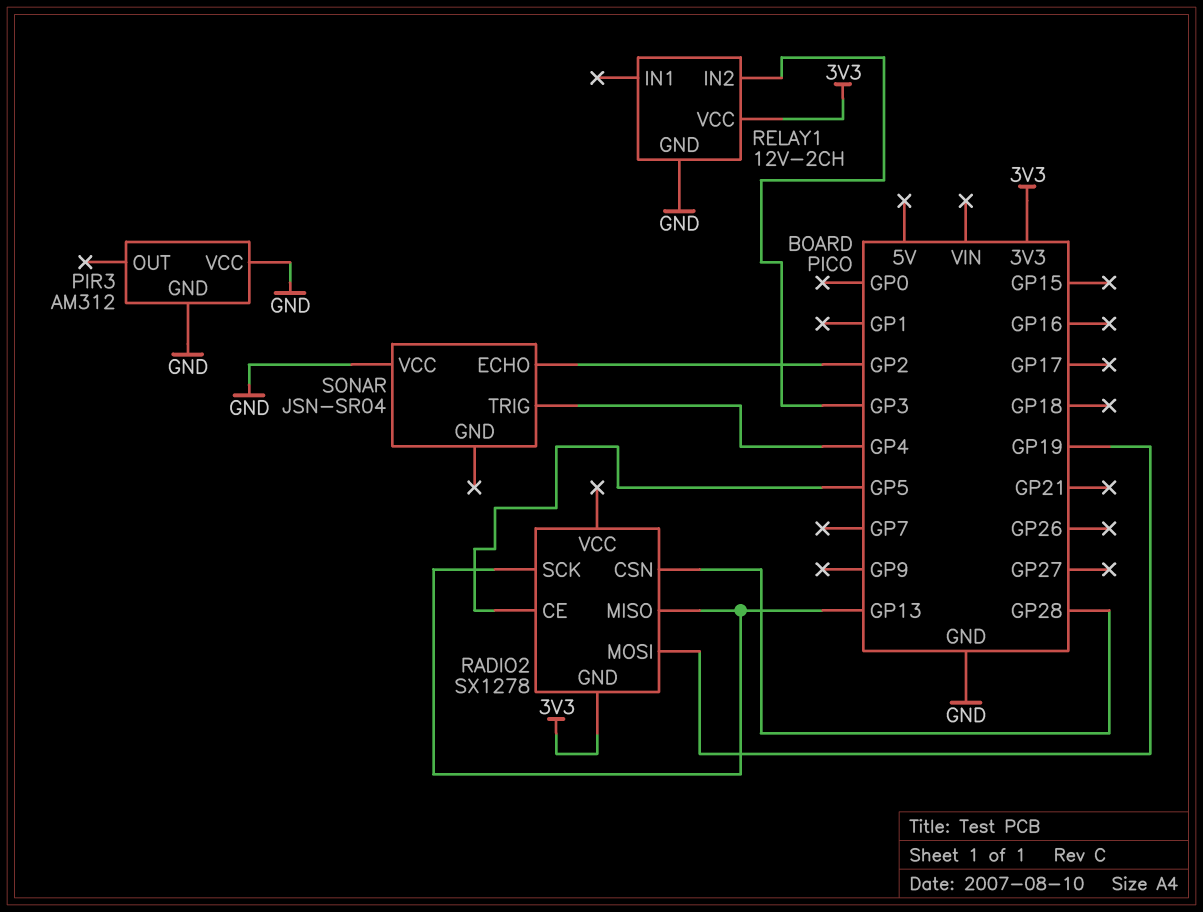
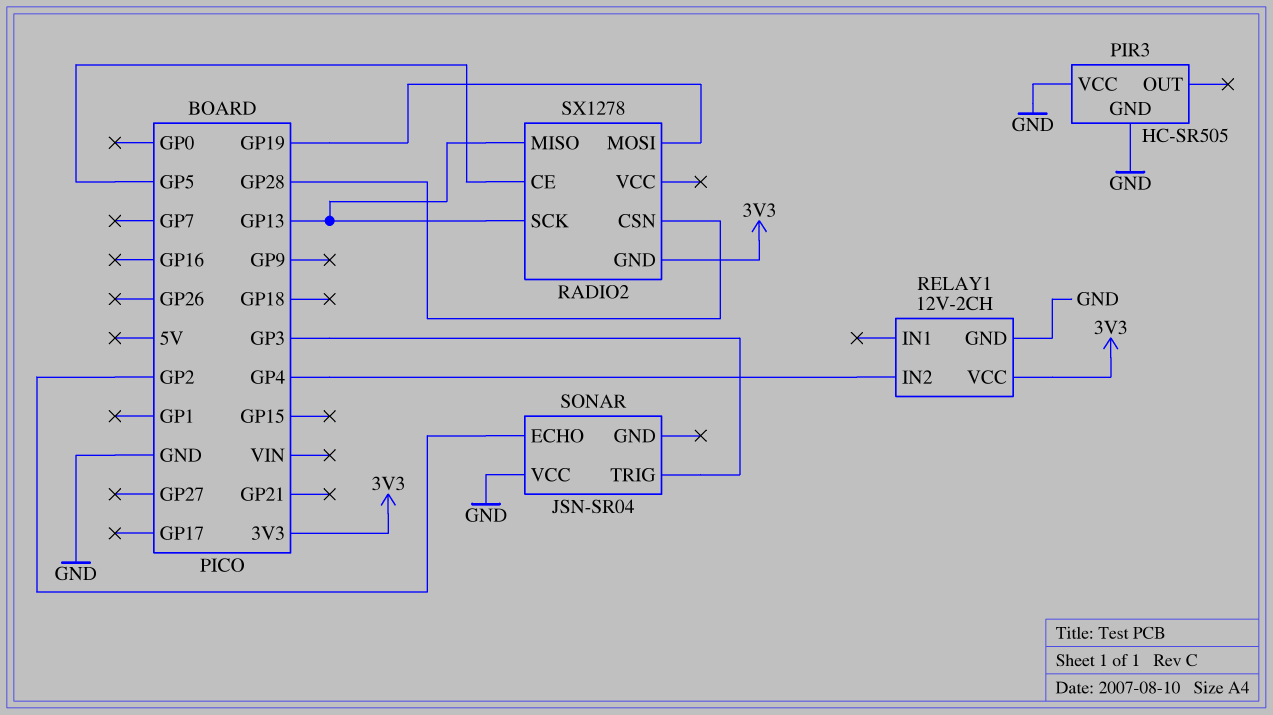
PIR3: AM312 -> HC-SR505
RELAY1 pin IN2: GP3 -> GP4
SONAR pin TRIG: GP4 -> GP3

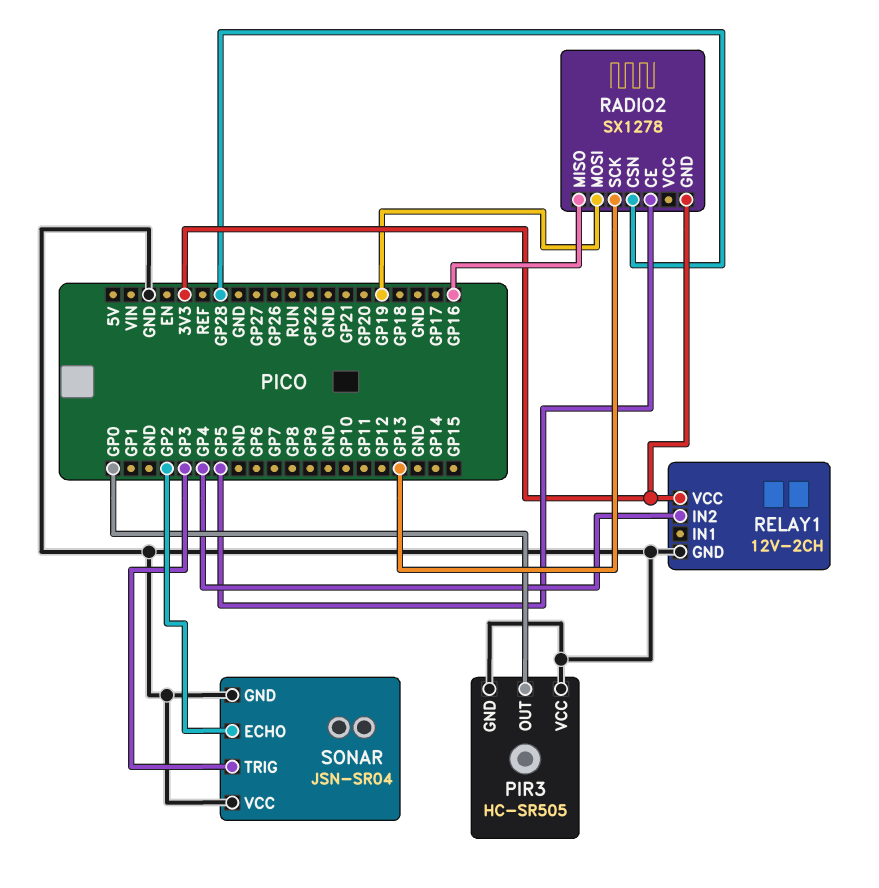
PIR3 pin OUT: none -> GP0
RADIO2 pin MISO: GP13 -> GP16
SONAR pin GND: none -> GND

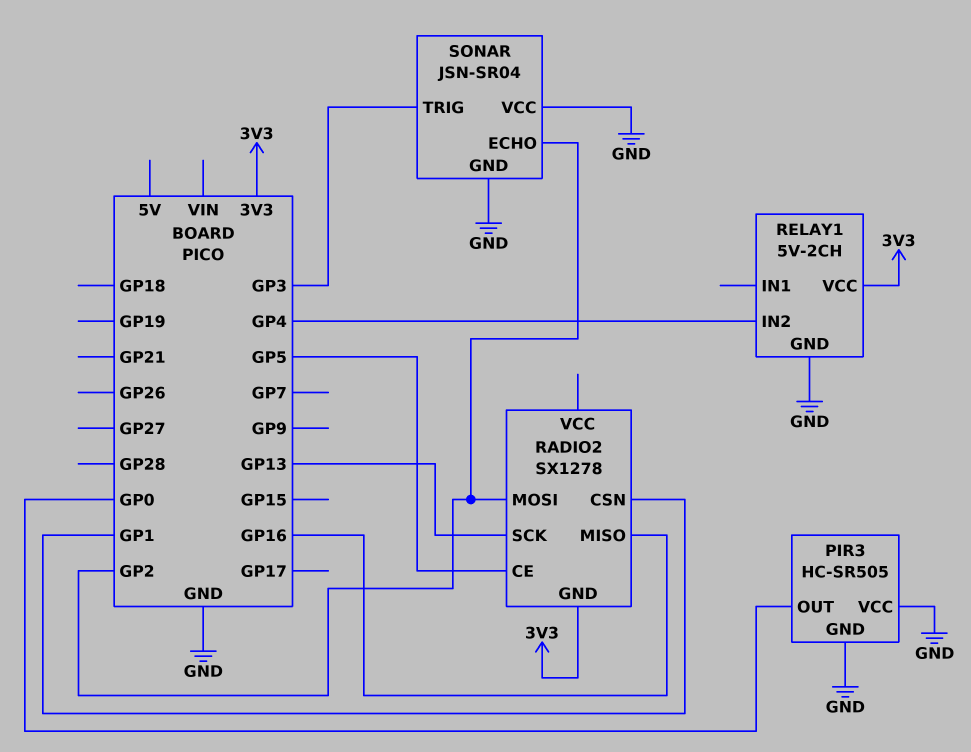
RADIO2 pin CSN: GP28 -> GP1
RADIO2 pin MOSI: GP19 -> GP2
RELAY1: 12V-2CH -> 5V-2CH

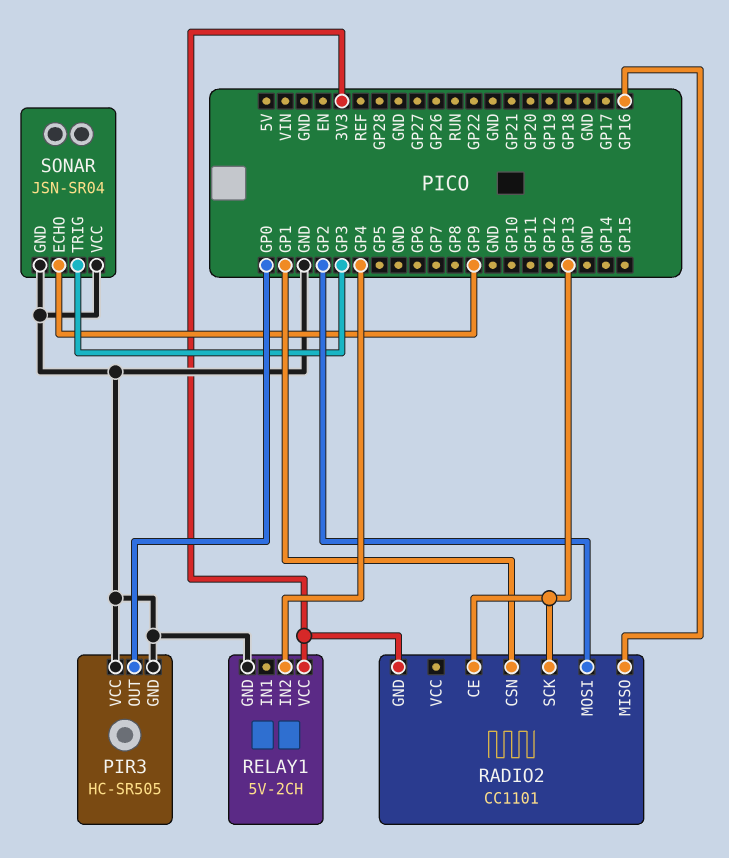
RADIO2: SX1278 -> CC1101
RADIO2 pin CE: GP5 -> GP13
SONAR pin ECHO: GP2 -> GP9

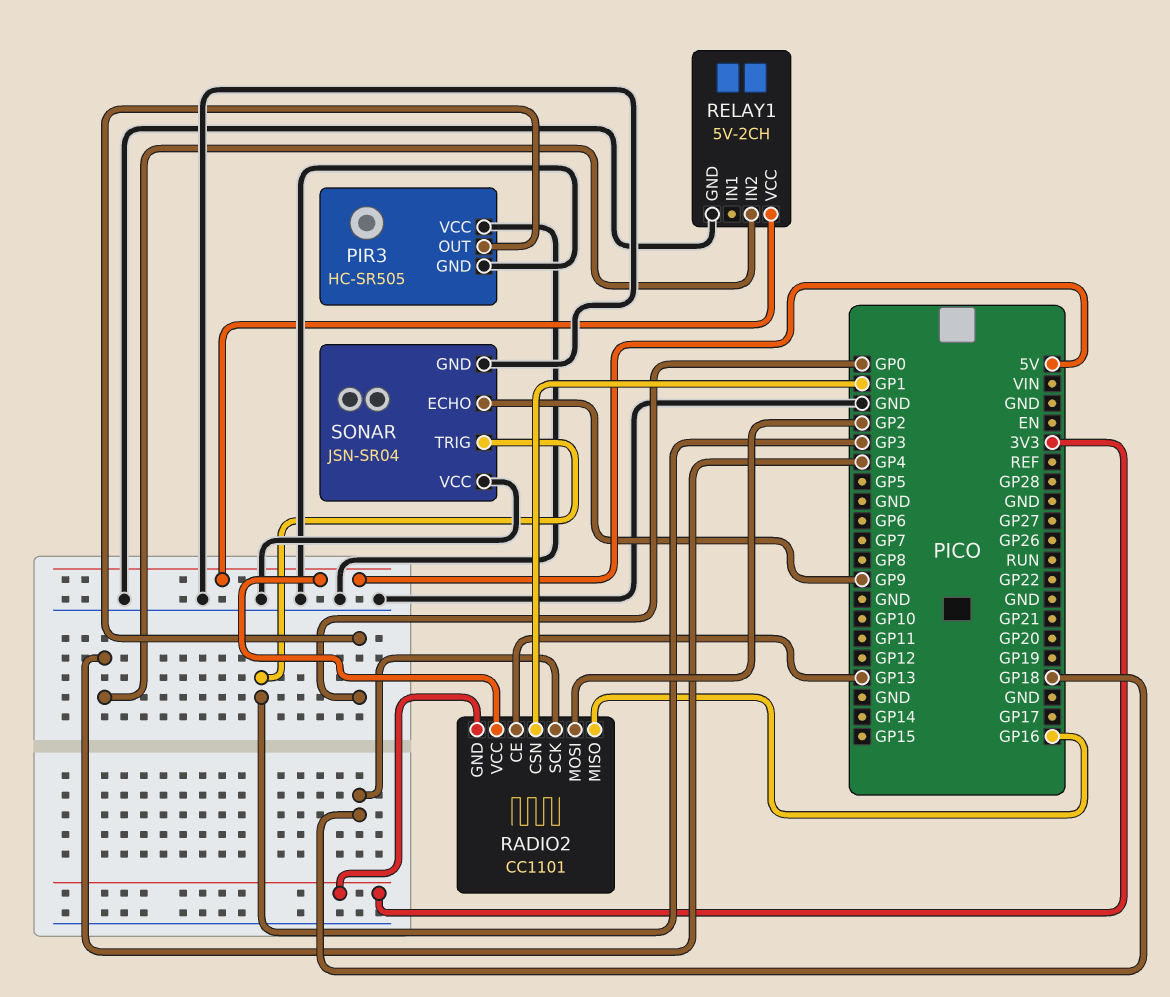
RADIO2 pin SCK: GP13 -> GP18
RADIO2 pin VCC: none -> 5V
RELAY1 pin VCC: 3V3 -> 5V

